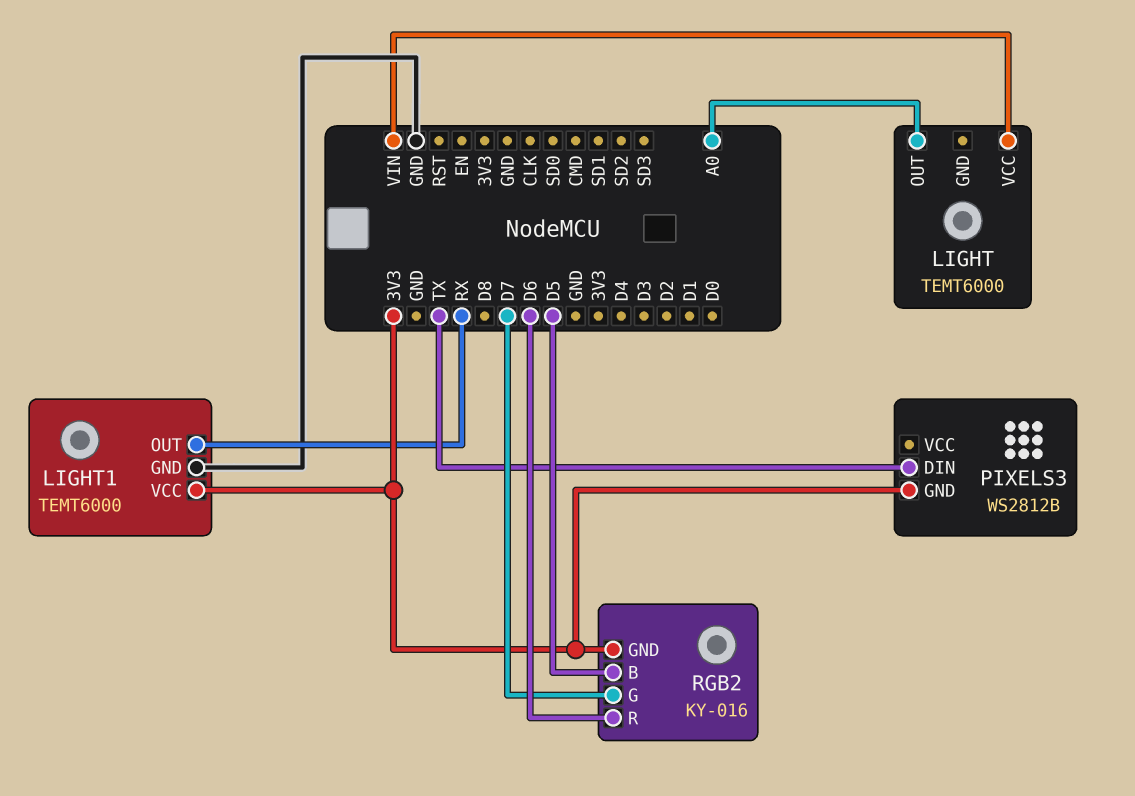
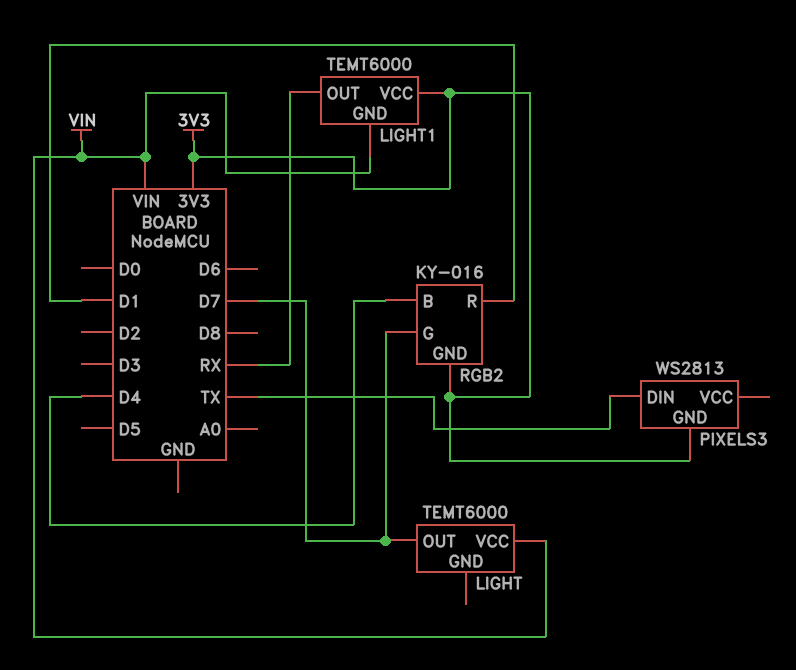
LIGHT pin OUT: A0 -> D7
LIGHT1 pin GND: GND -> VIN
PIXELS3: WS2812B -> WS2813
RGB2 pin B: D5 -> D4
RGB2 pin R: D6 -> D1

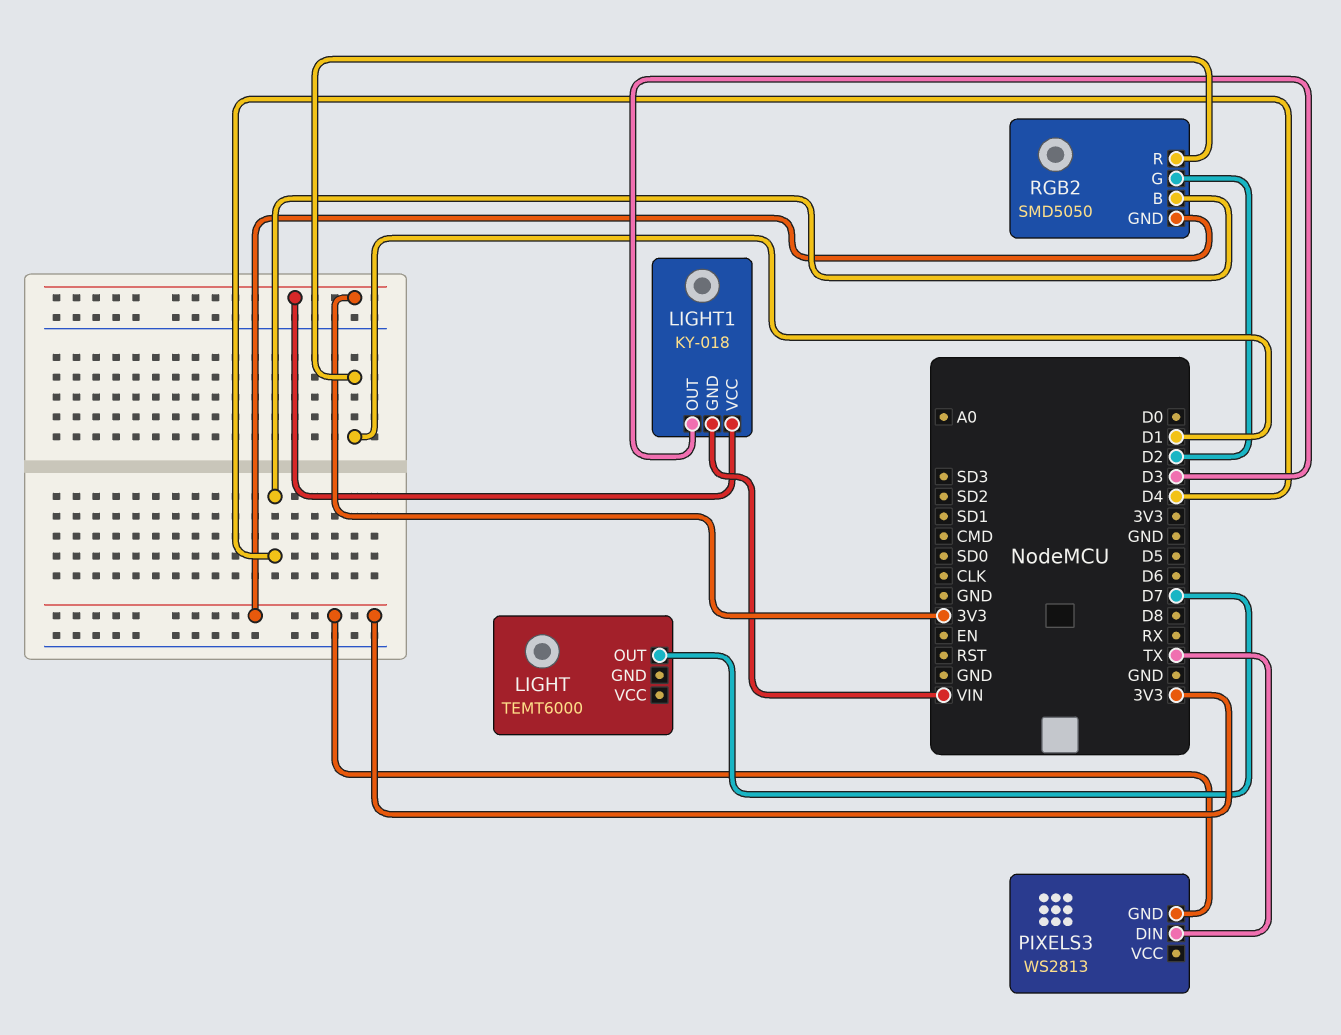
LIGHT pin VCC: VIN -> none
LIGHT1: TEMT6000 -> KY-018
LIGHT1 pin OUT: RX -> D3
RGB2: KY-016 -> SMD5050
RGB2 pin G: D7 -> D2

